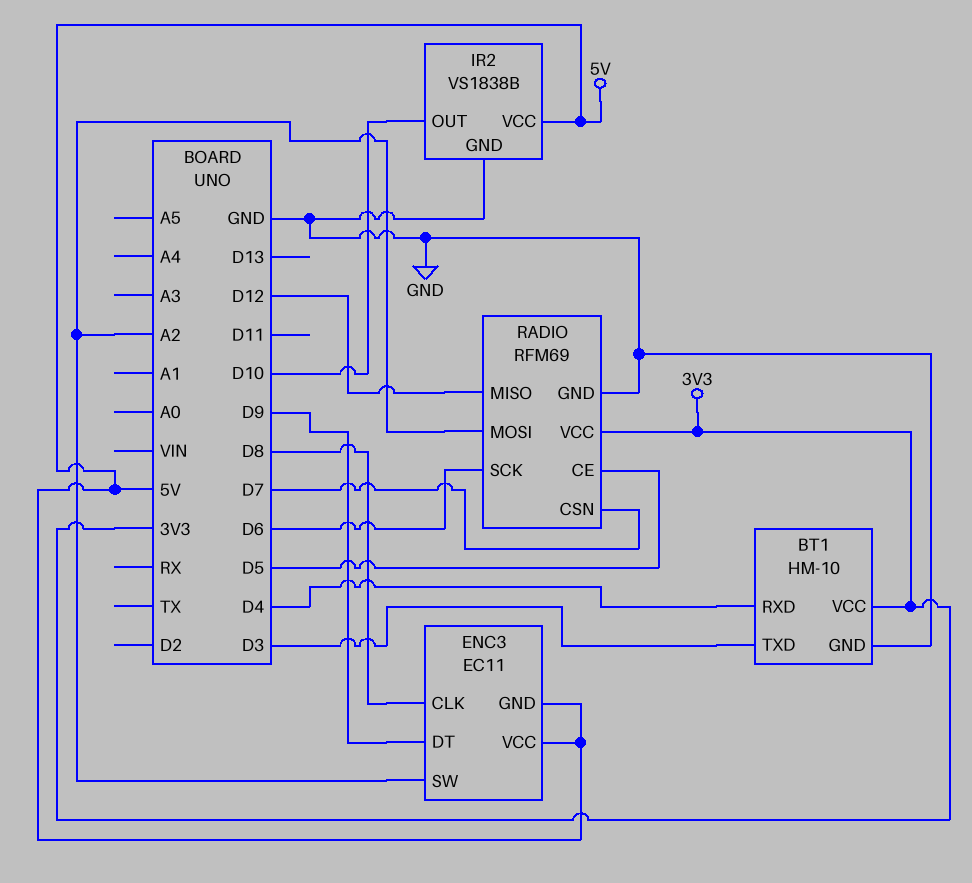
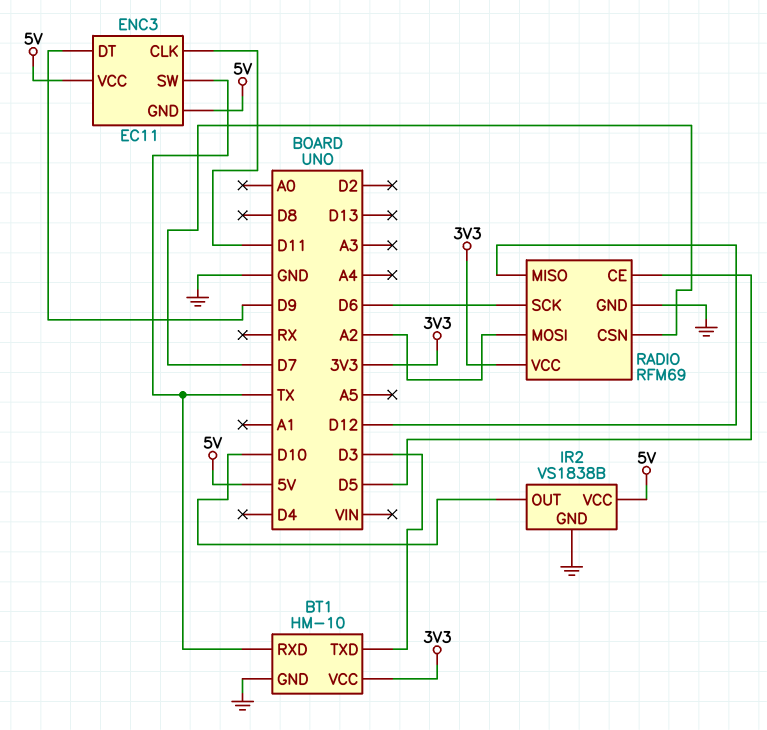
BT1 pin RXD: D4 -> TX
ENC3 pin CLK: D8 -> D11
ENC3 pin SW: A2 -> TX

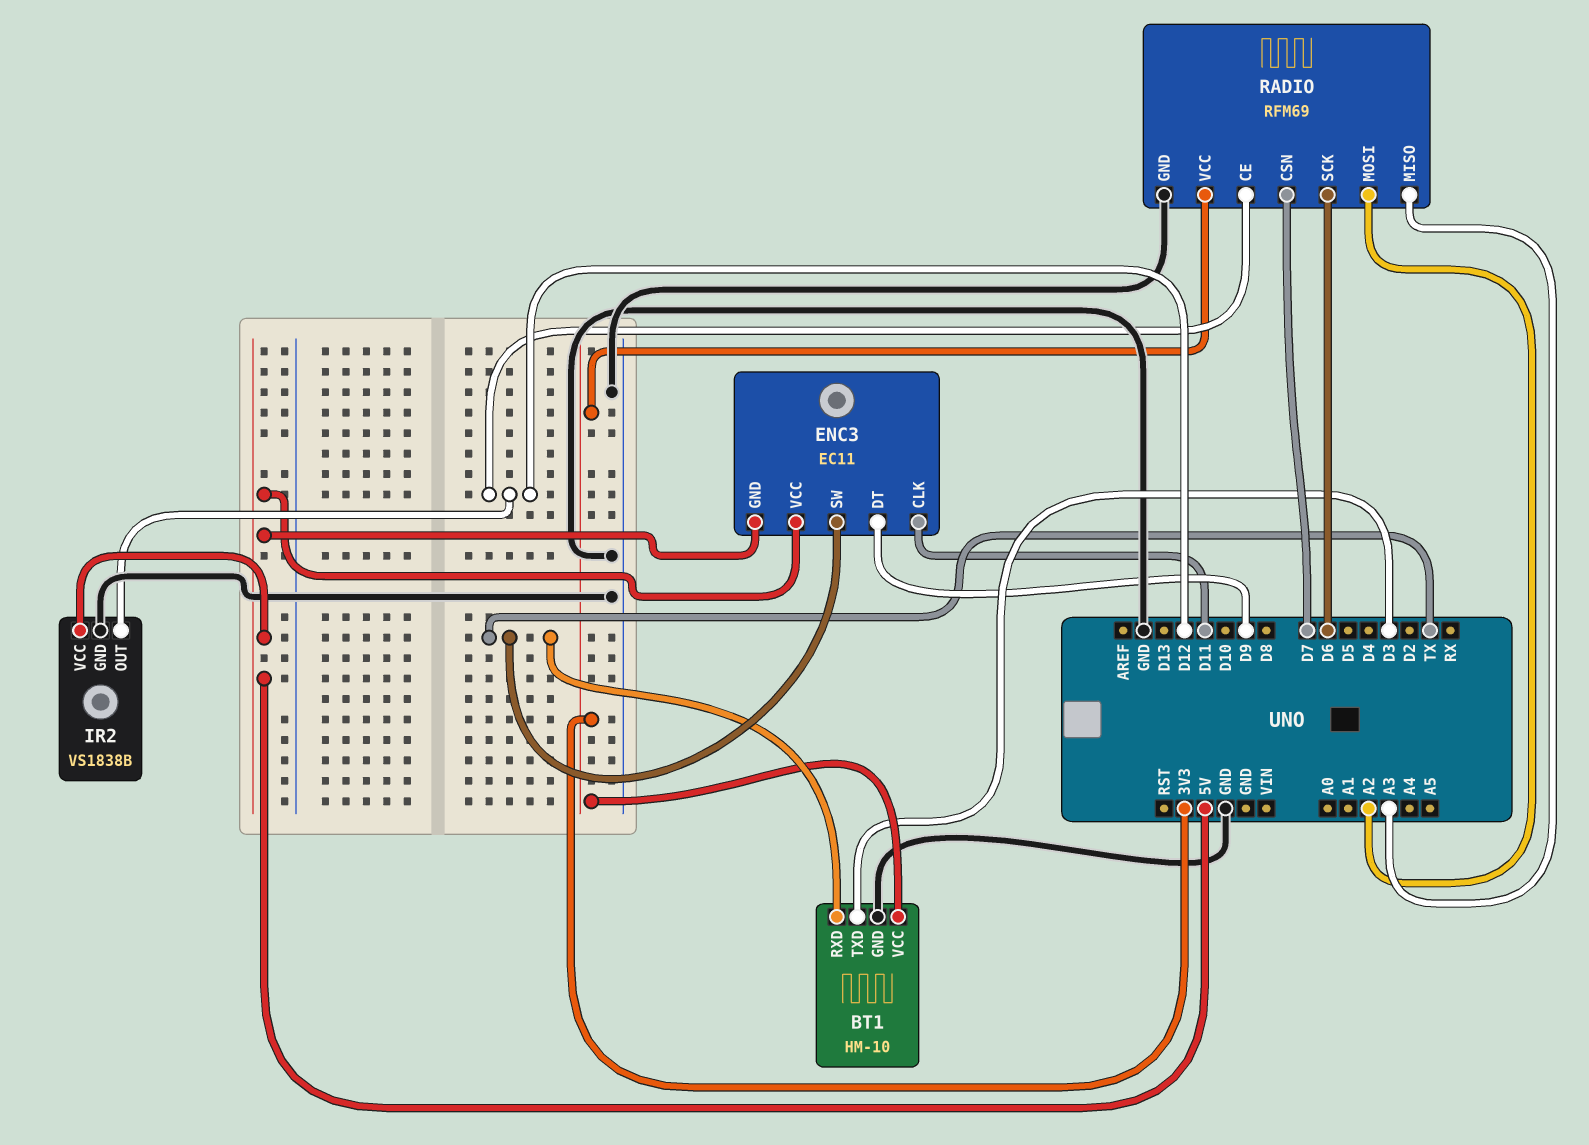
IR2 pin OUT: D10 -> D12
RADIO pin CE: D5 -> D12
RADIO pin MISO: D12 -> A3

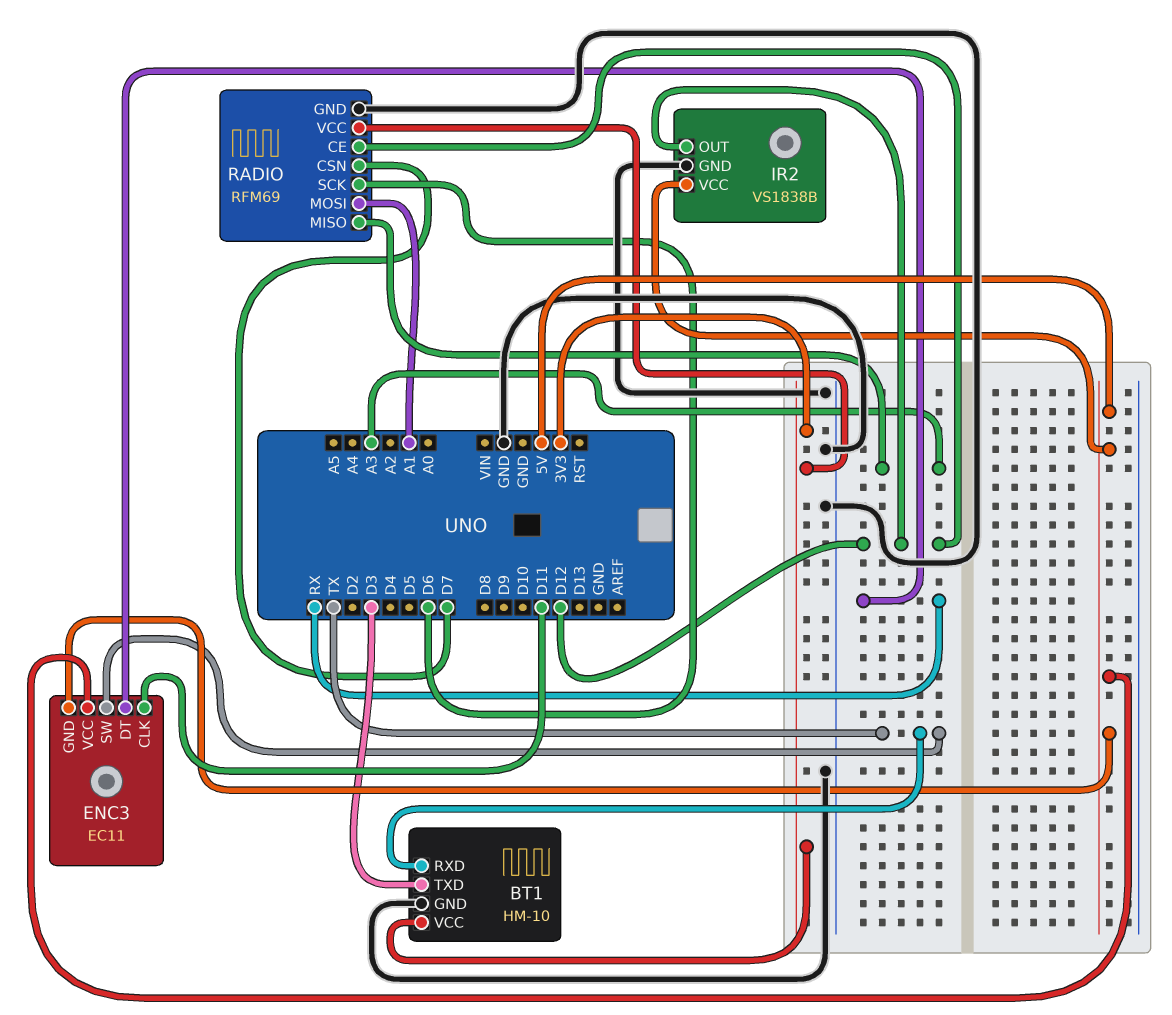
ENC3 pin DT: D9 -> RX
RADIO pin MOSI: A2 -> A1

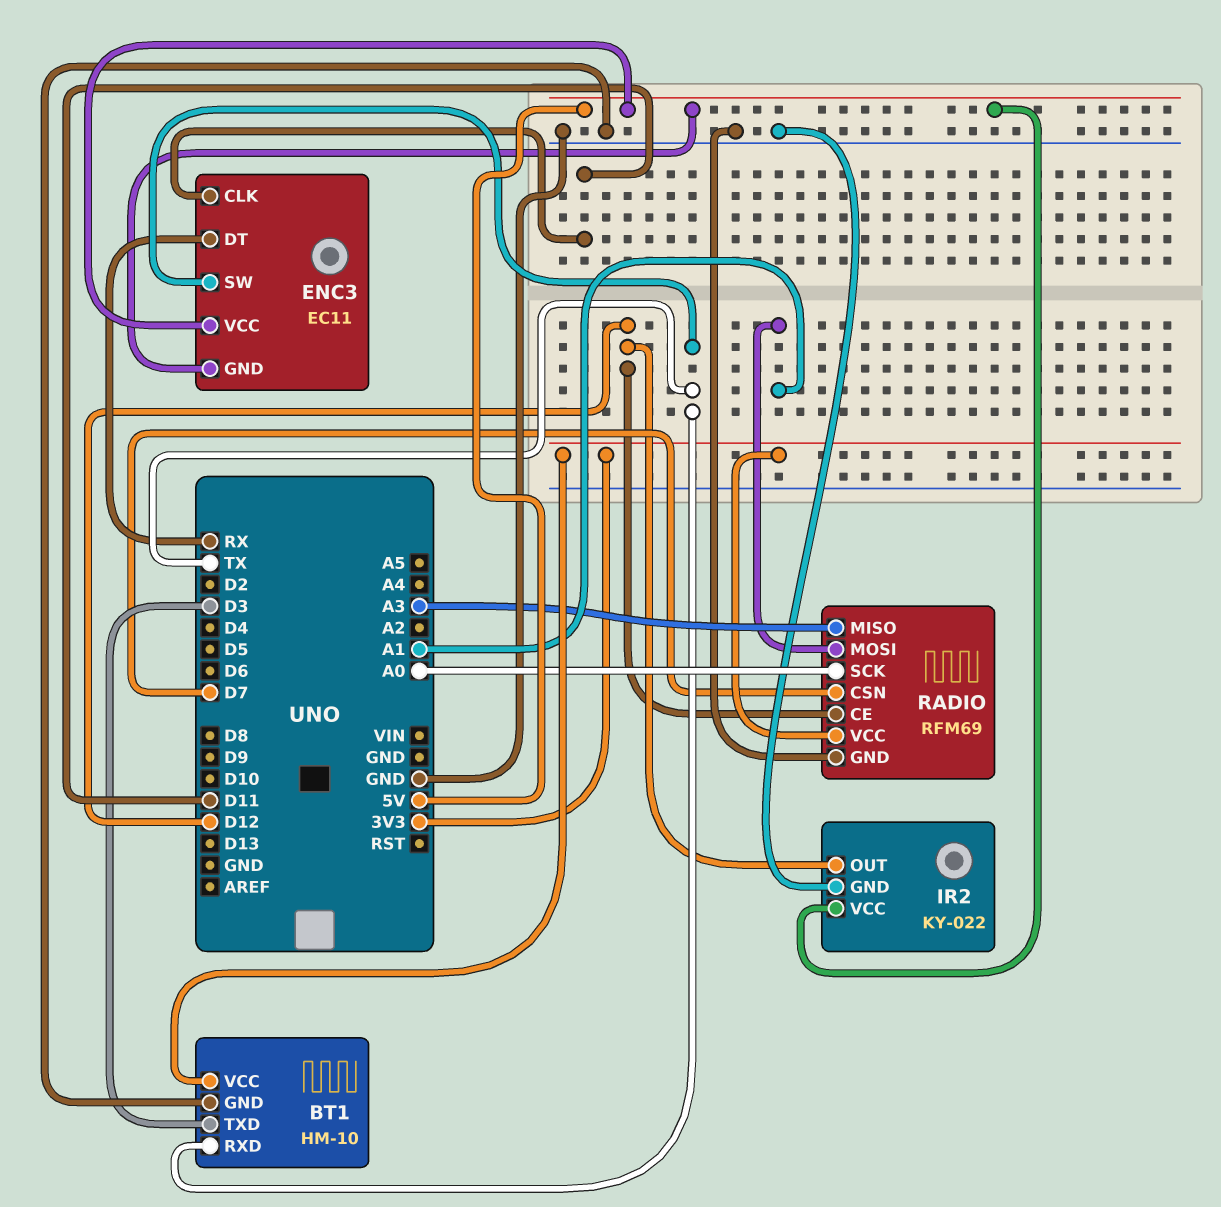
IR2: VS1838B -> KY-022
RADIO pin SCK: D6 -> A0

